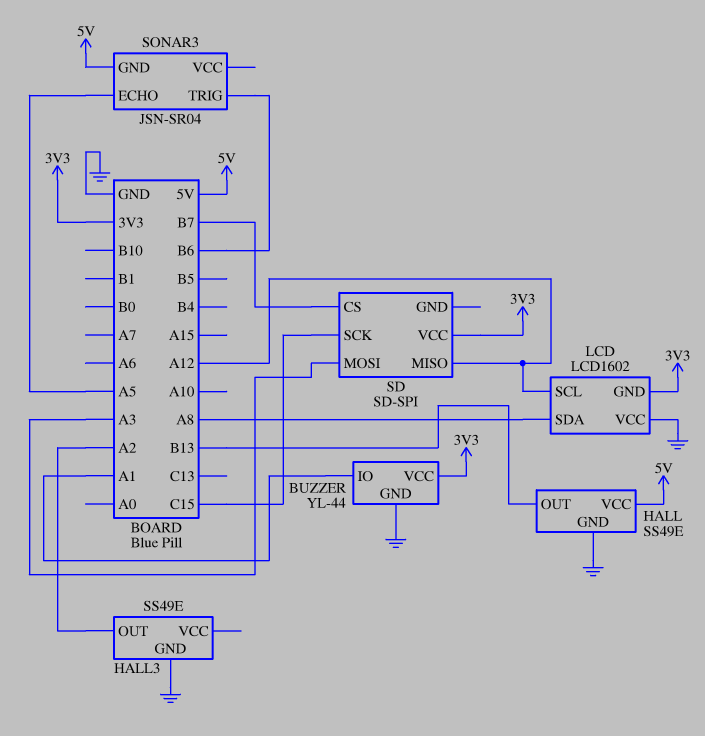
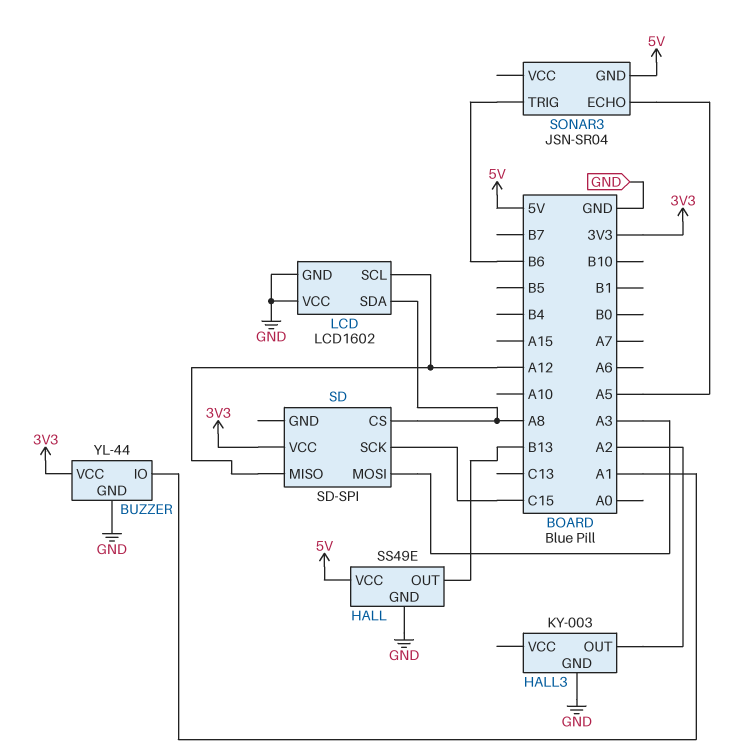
HALL3: SS49E -> KY-003
LCD pin GND: 3V3 -> GND
SD pin CS: B7 -> A8

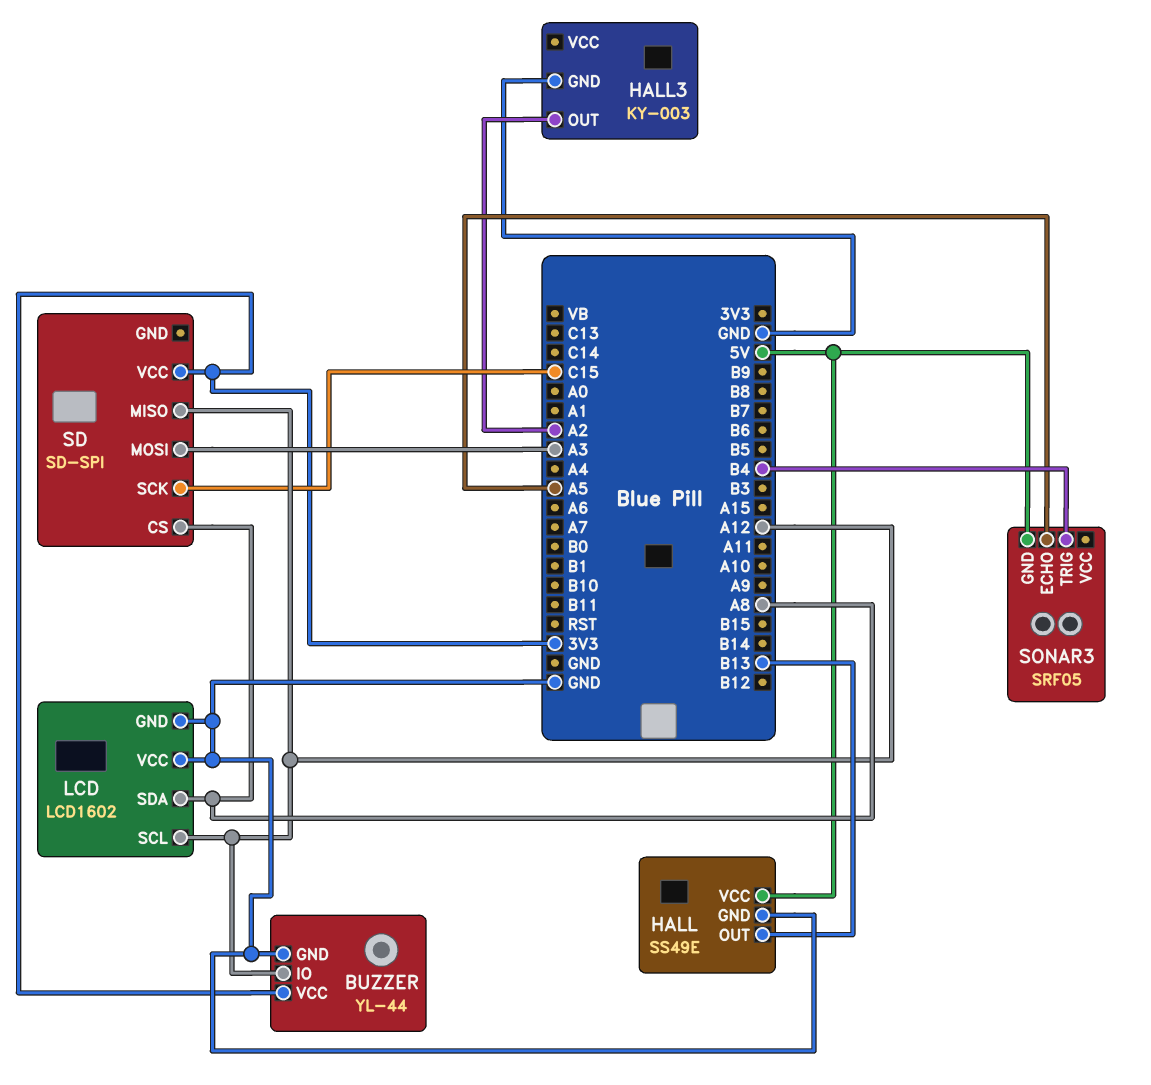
BUZZER pin IO: A1 -> A12
SONAR3: JSN-SR04 -> SRF05
SONAR3 pin TRIG: B6 -> B4

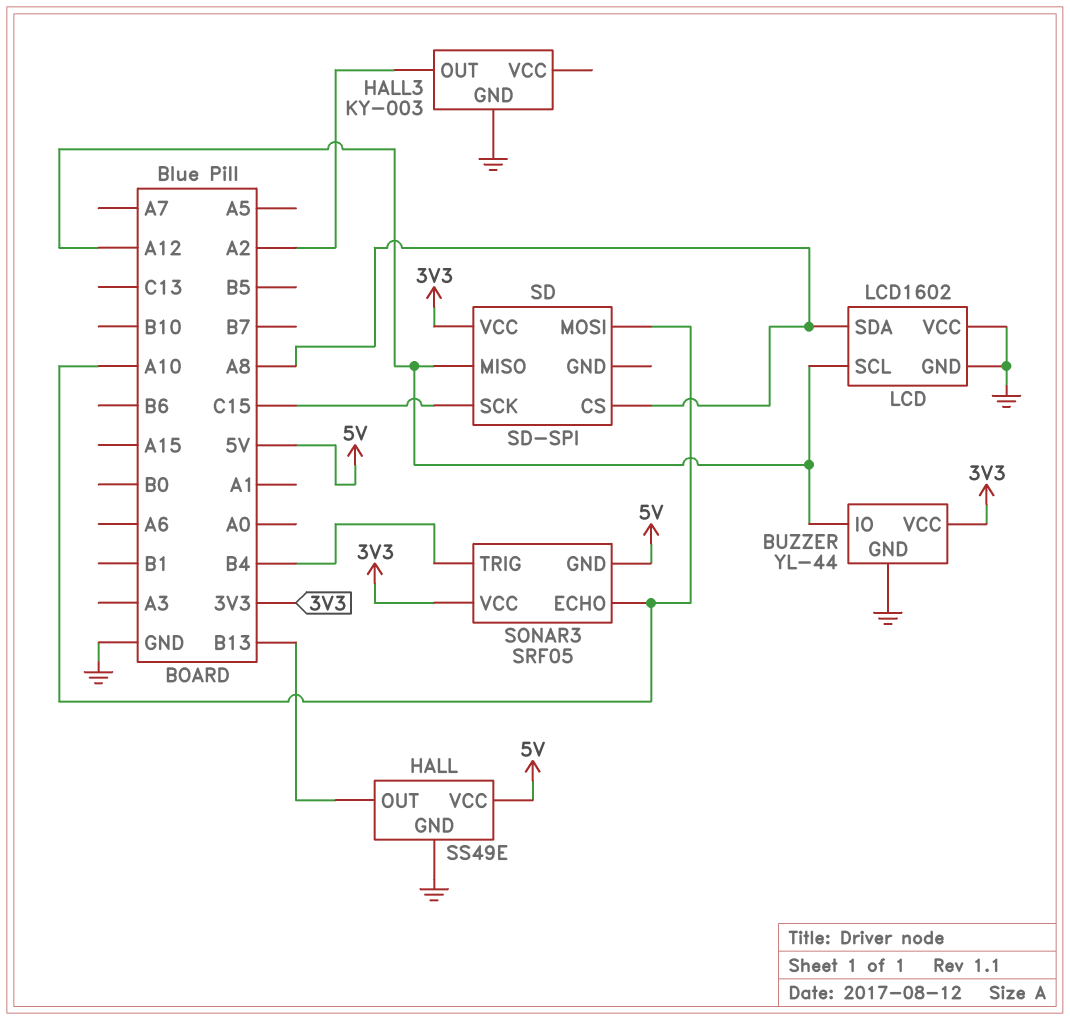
SD pin MOSI: A3 -> A10
SONAR3 pin ECHO: A5 -> A10
SONAR3 pin VCC: none -> 3V3

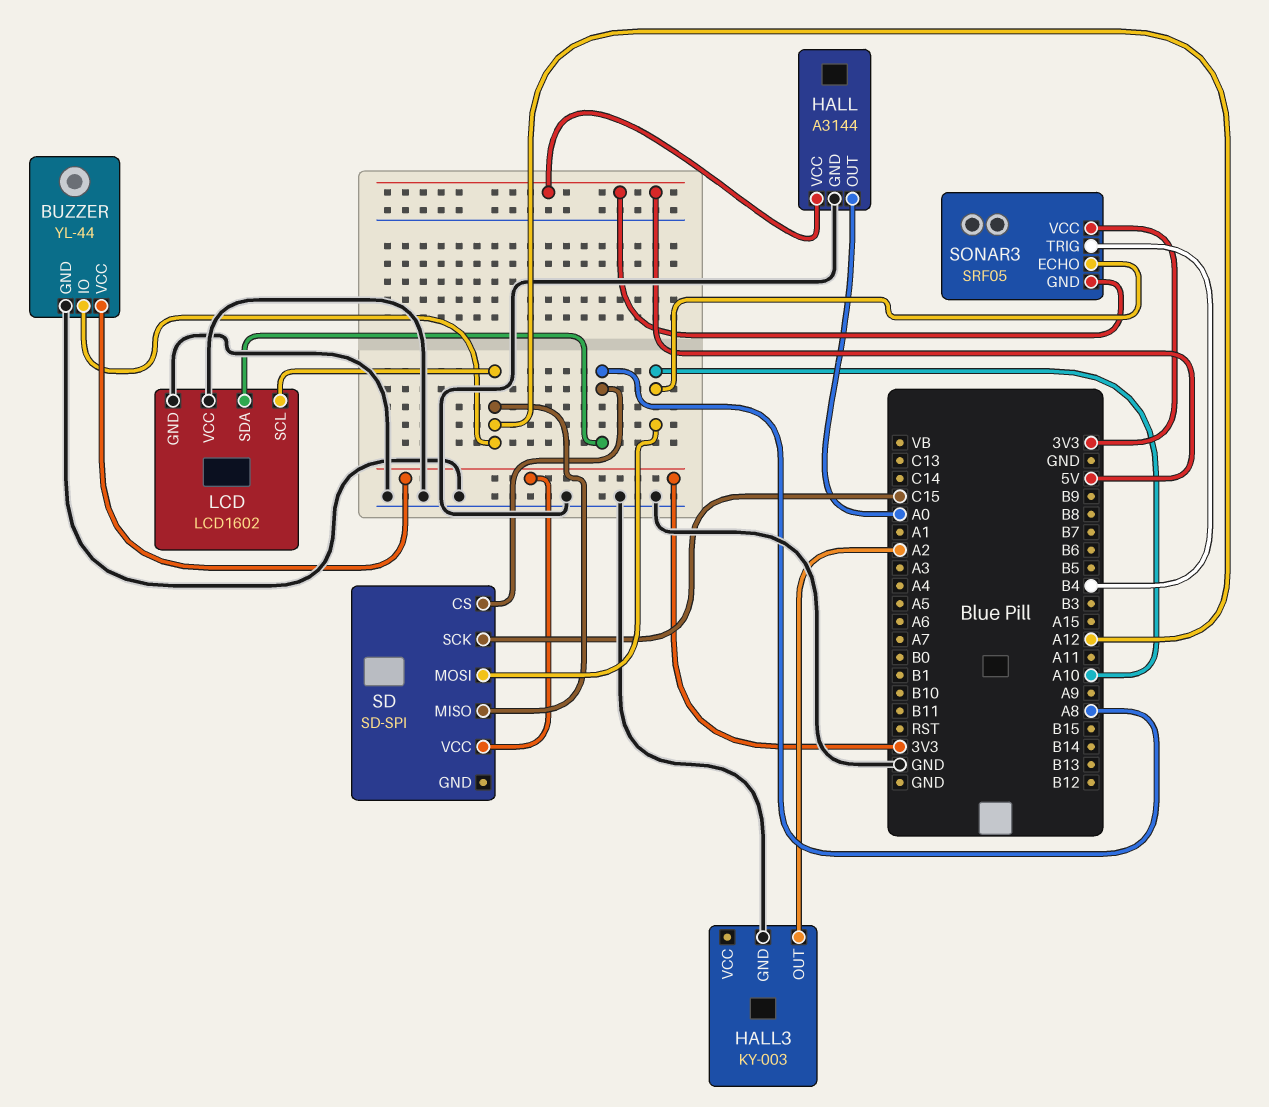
HALL: SS49E -> A3144
HALL pin OUT: B13 -> A0

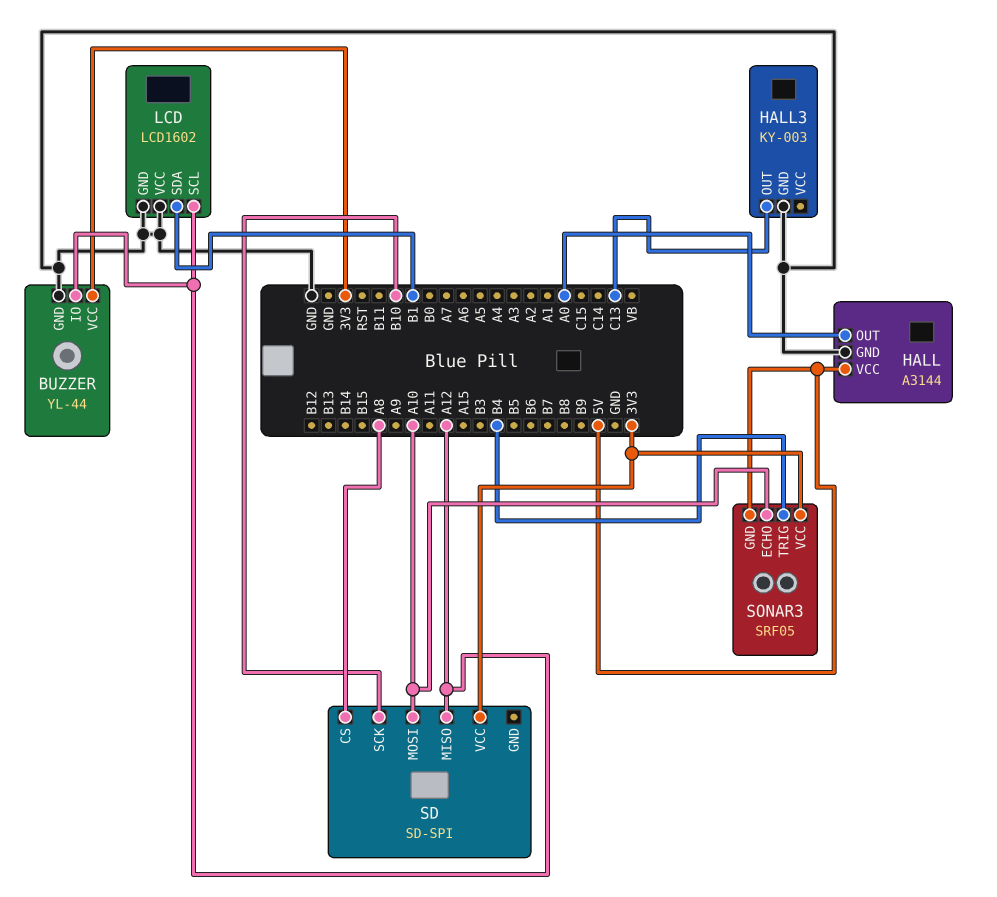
HALL3 pin OUT: A2 -> C13
LCD pin SDA: A8 -> B1
SD pin SCK: C15 -> B10

